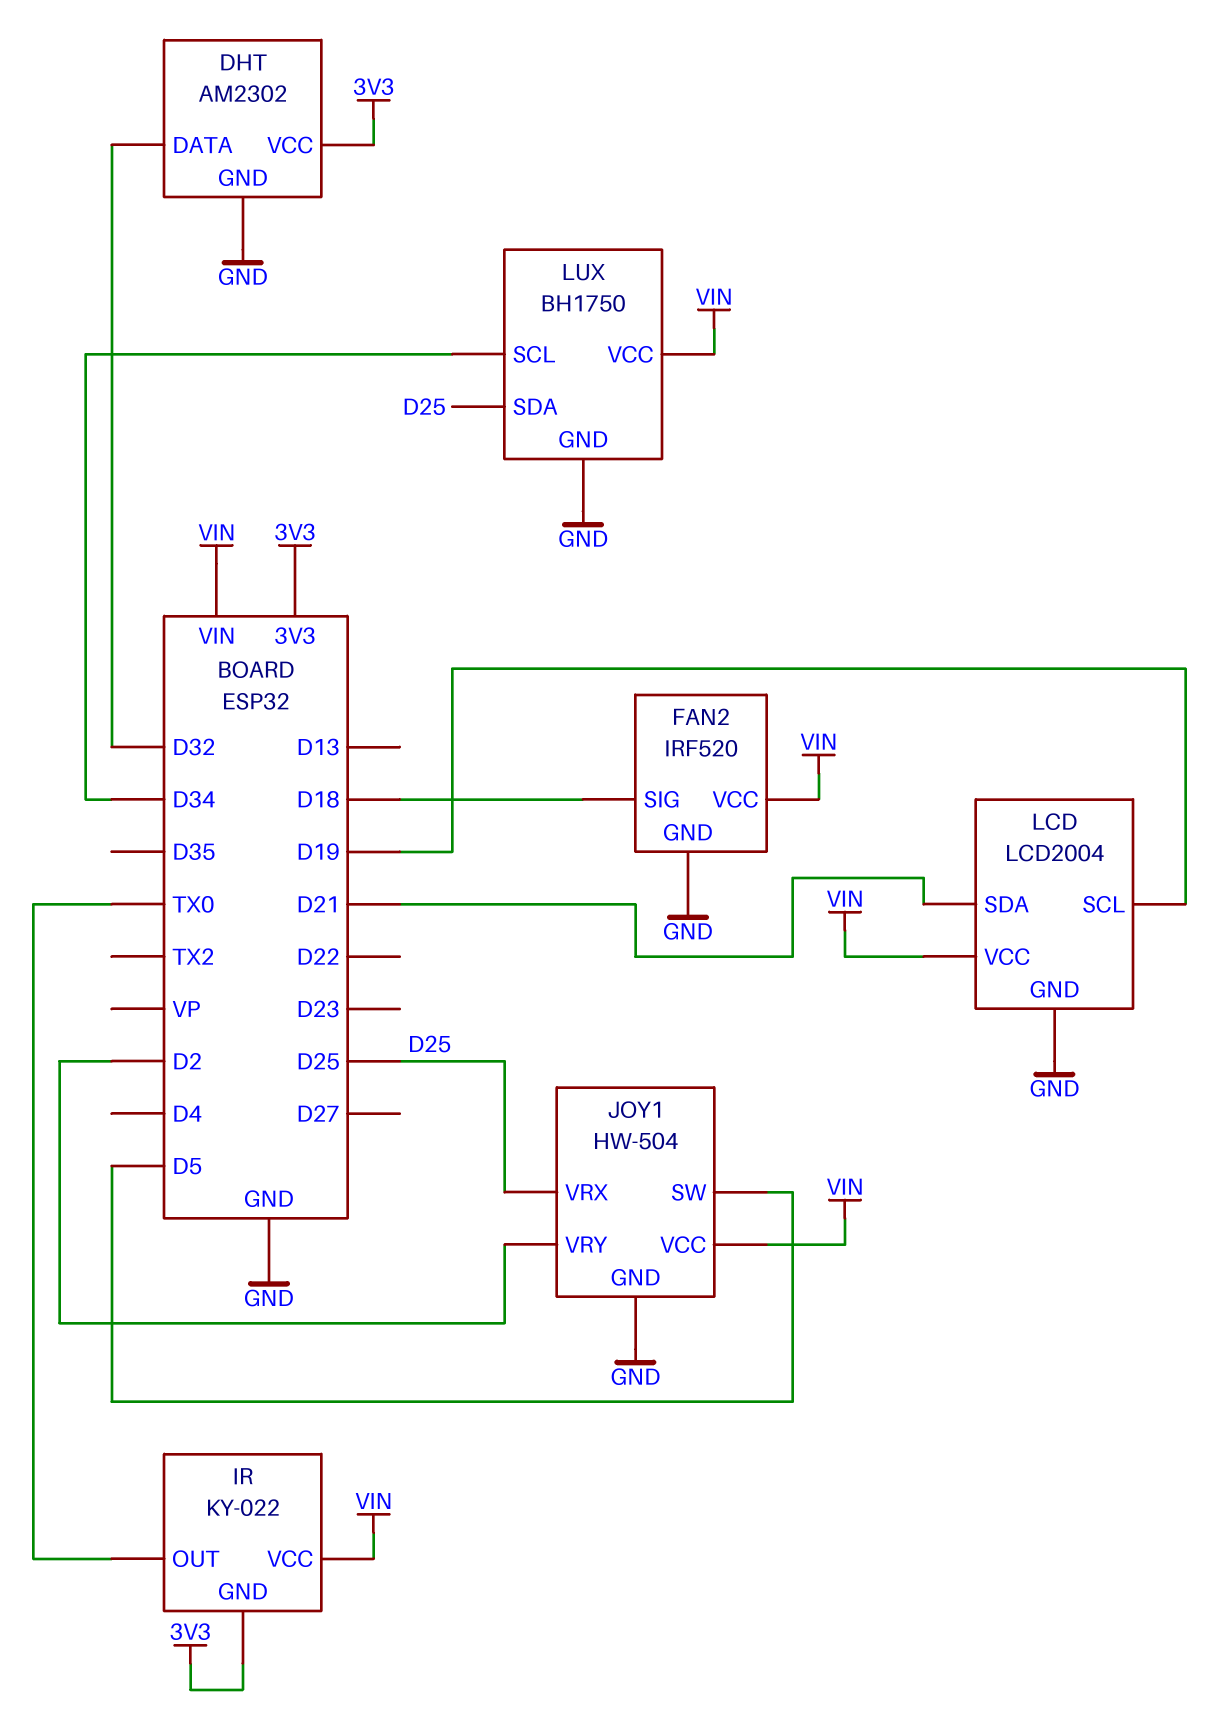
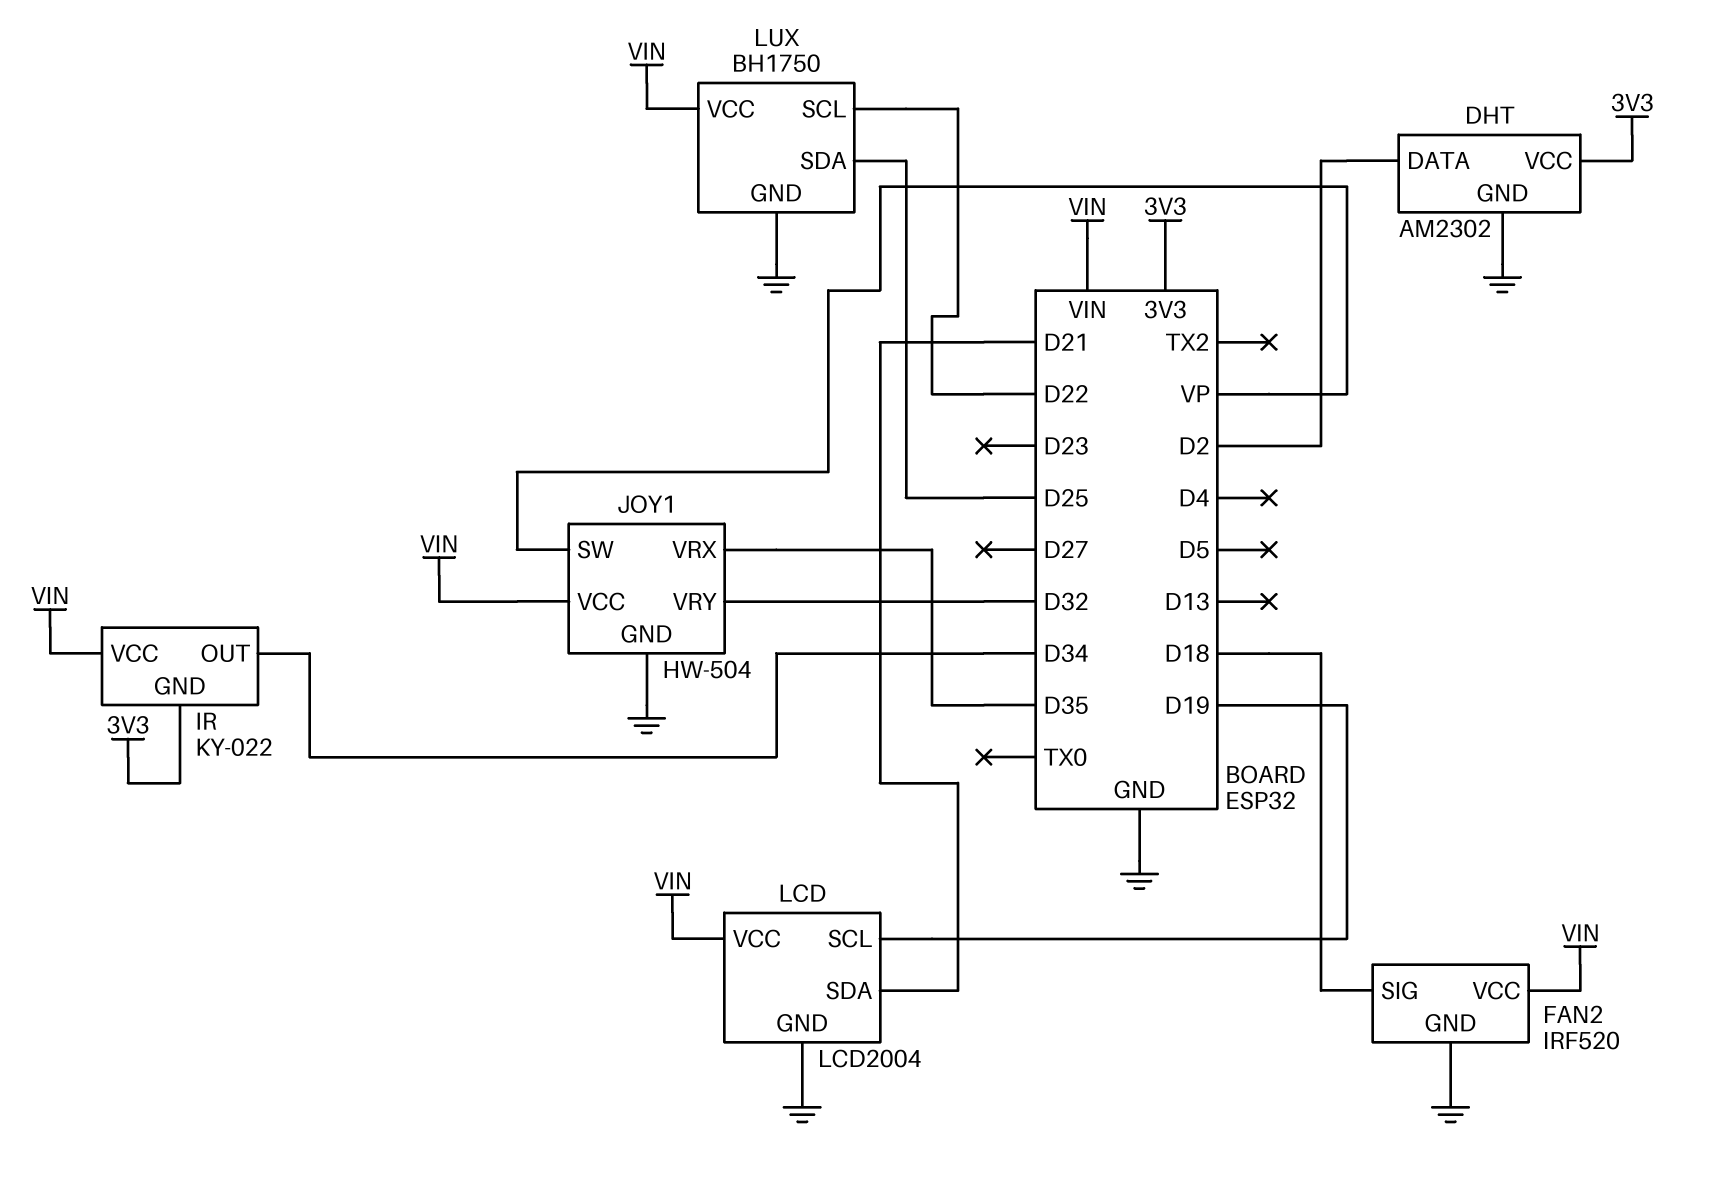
DHT pin DATA: D32 -> D2
IR pin OUT: TX0 -> D34
JOY1 pin SW: D5 -> VP
JOY1 pin VRX: D25 -> D35
JOY1 pin VRY: D2 -> D32
LUX pin SCL: D34 -> D22

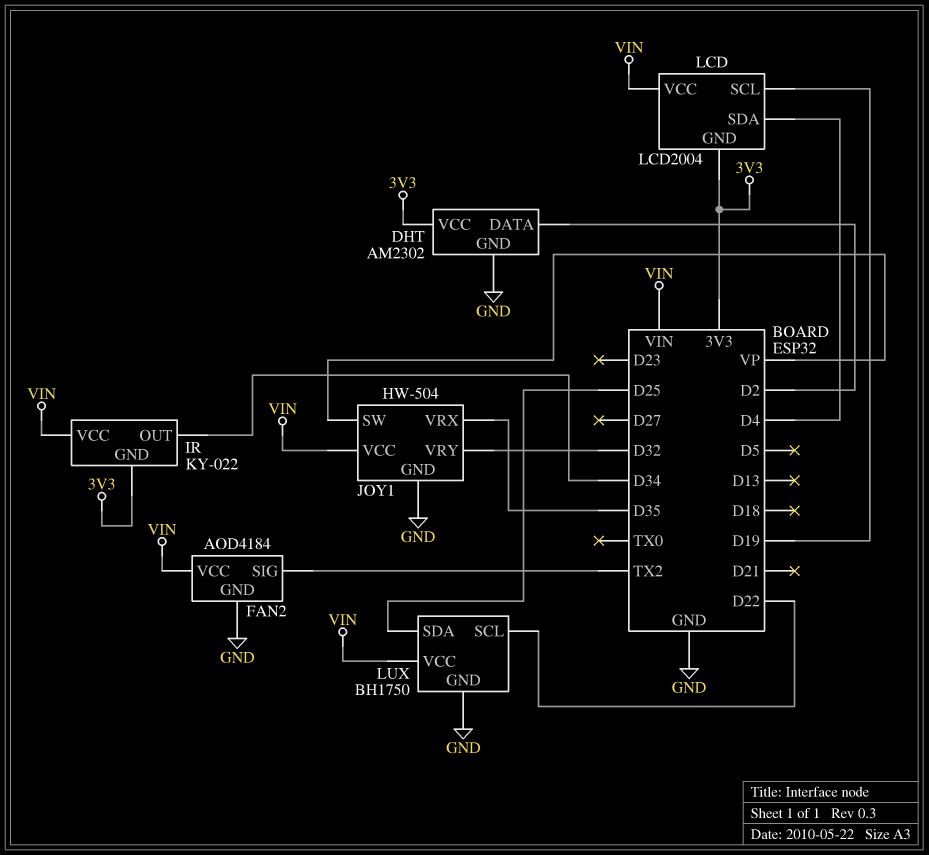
FAN2: IRF520 -> AOD4184
FAN2 pin SIG: D18 -> TX2
LCD pin GND: GND -> 3V3
LCD pin SDA: D21 -> D4

